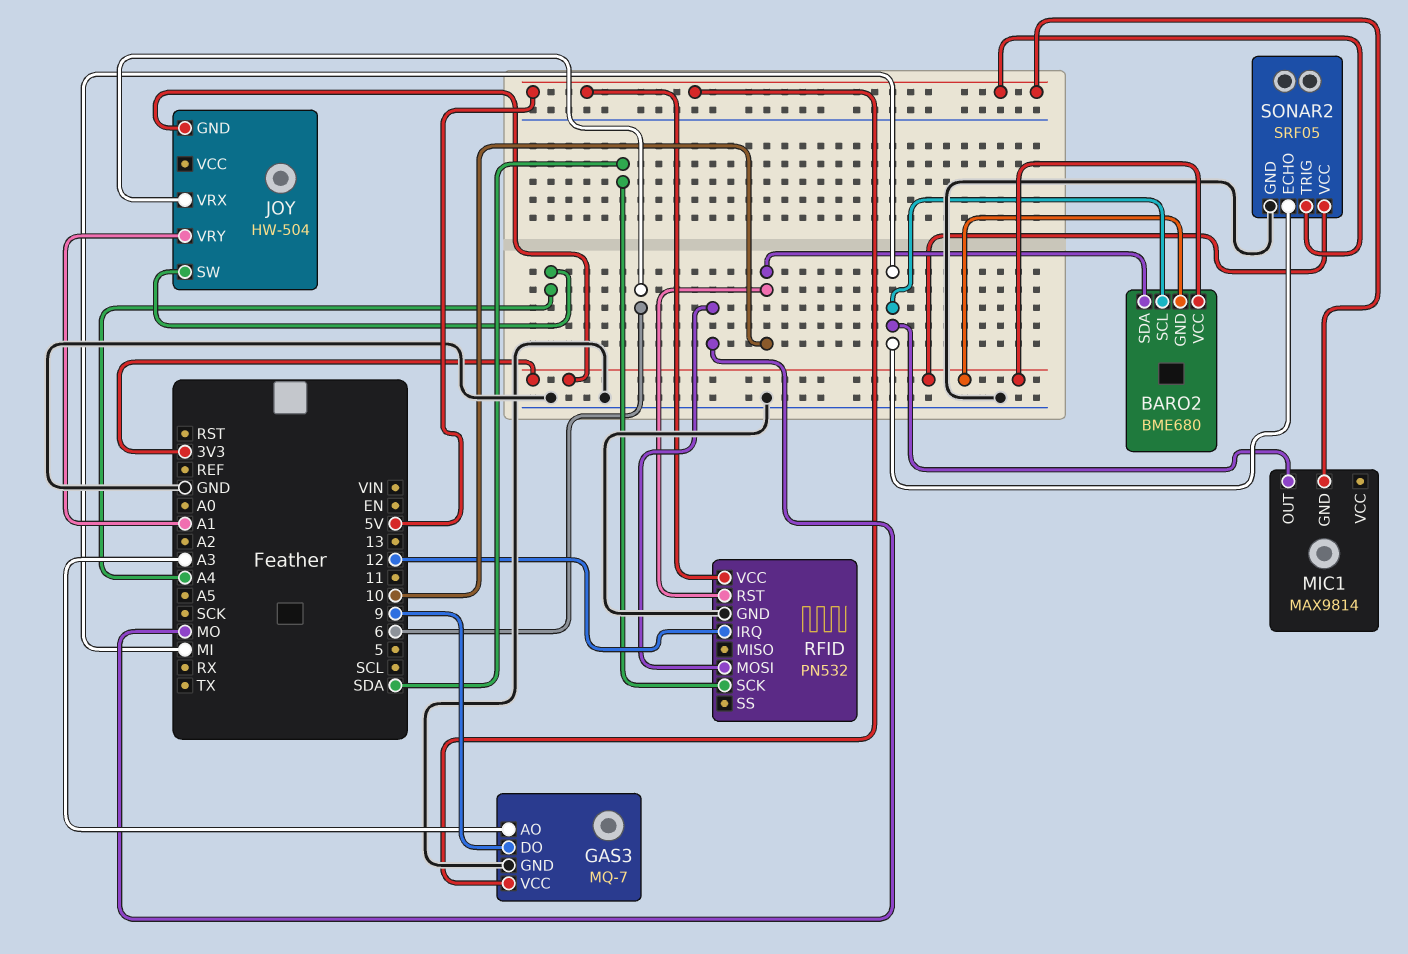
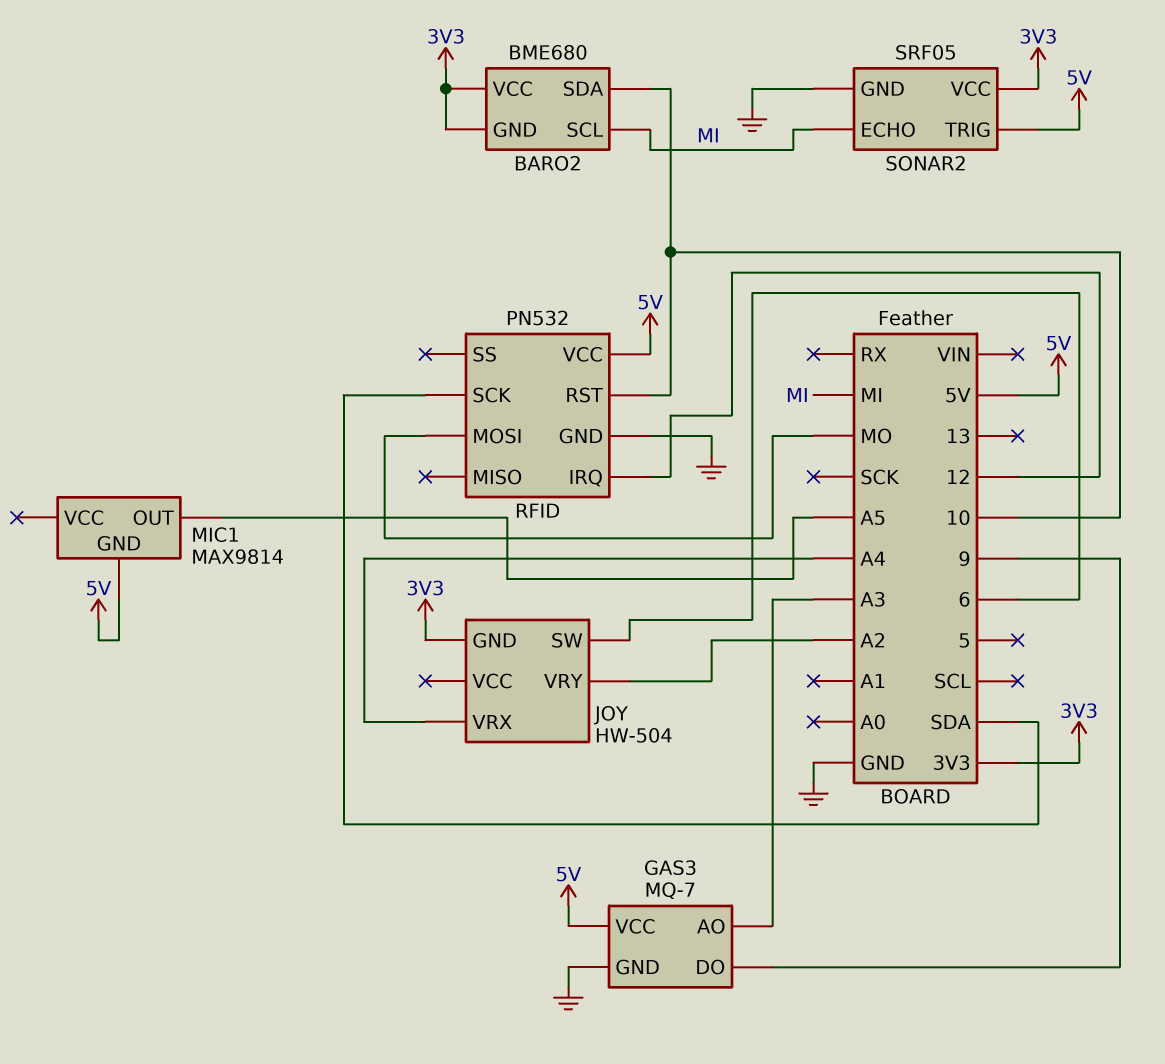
JOY pin SW: A4 -> 6
JOY pin VRX: 6 -> A4
JOY pin VRY: A1 -> A2
MIC1 pin OUT: MI -> A5

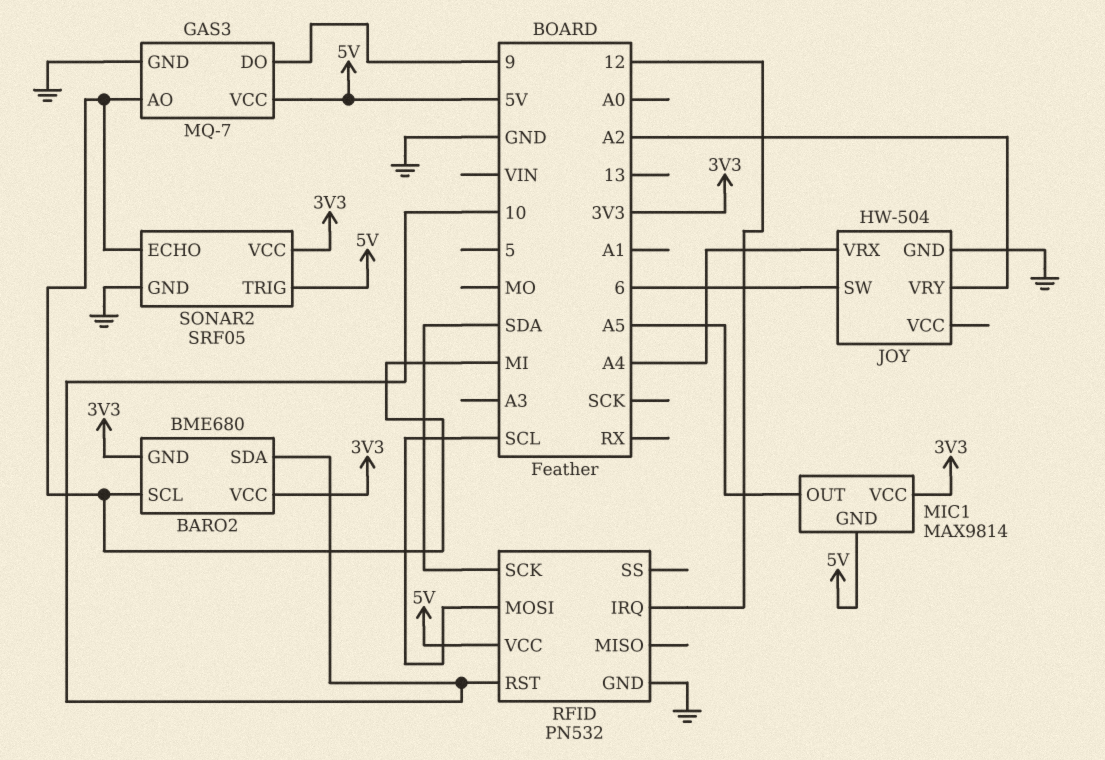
GAS3 pin AO: A3 -> MI
JOY pin GND: 3V3 -> GND
MIC1 pin VCC: none -> 3V3
RFID pin MOSI: MO -> SCL

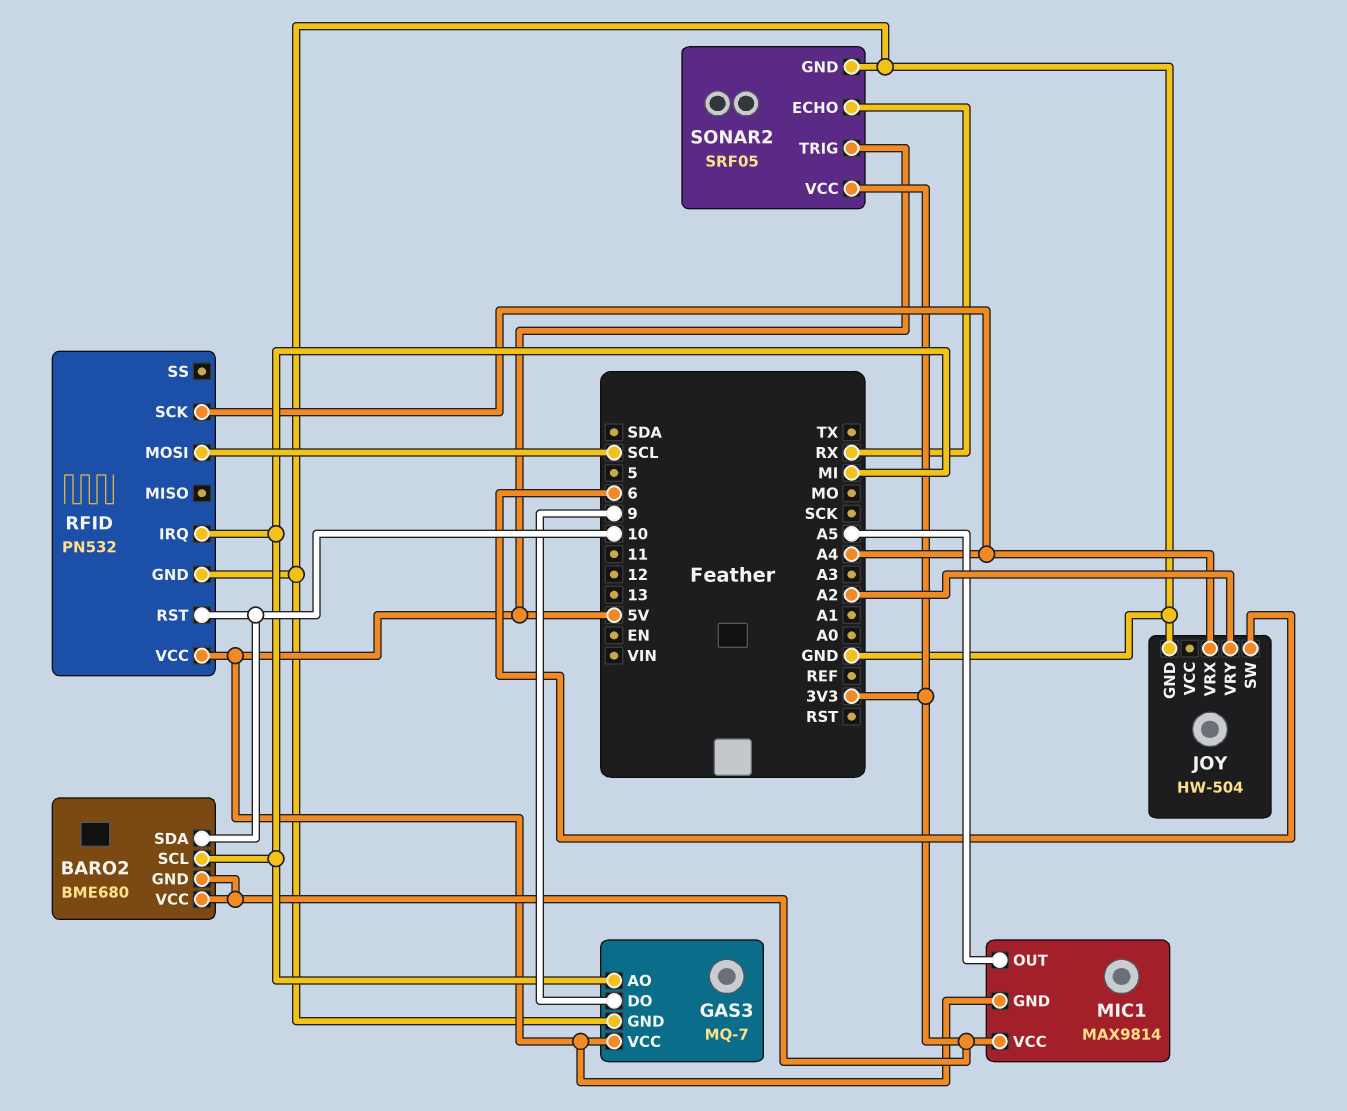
RFID pin IRQ: 12 -> MI
RFID pin SCK: SDA -> A4
SONAR2 pin ECHO: MI -> RX

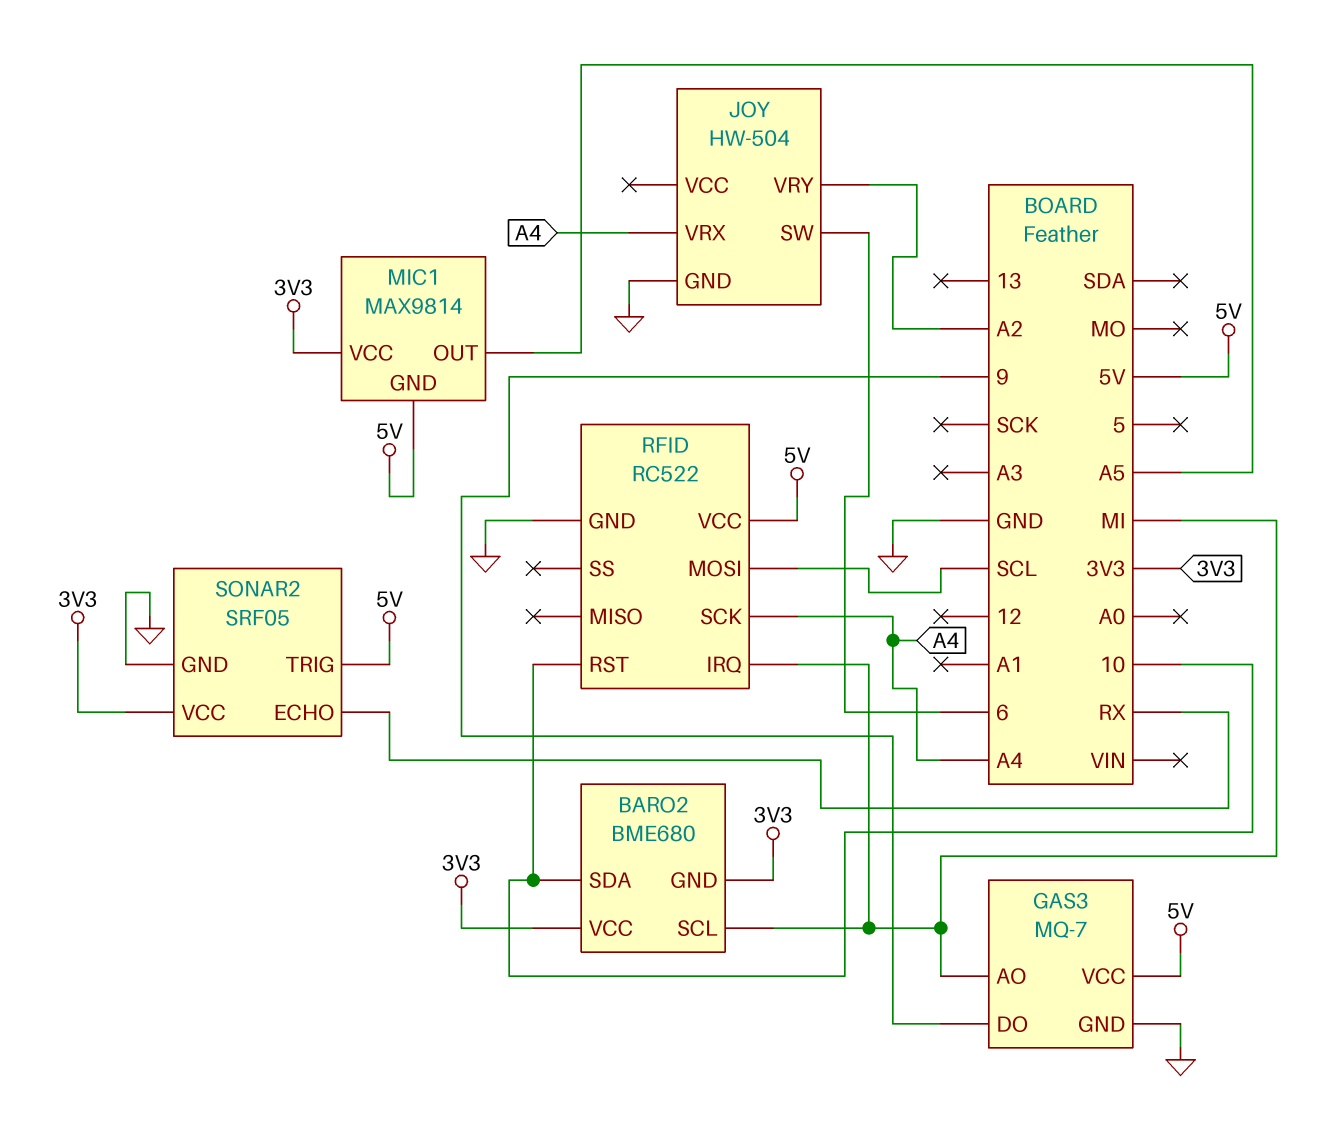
RFID: PN532 -> RC522

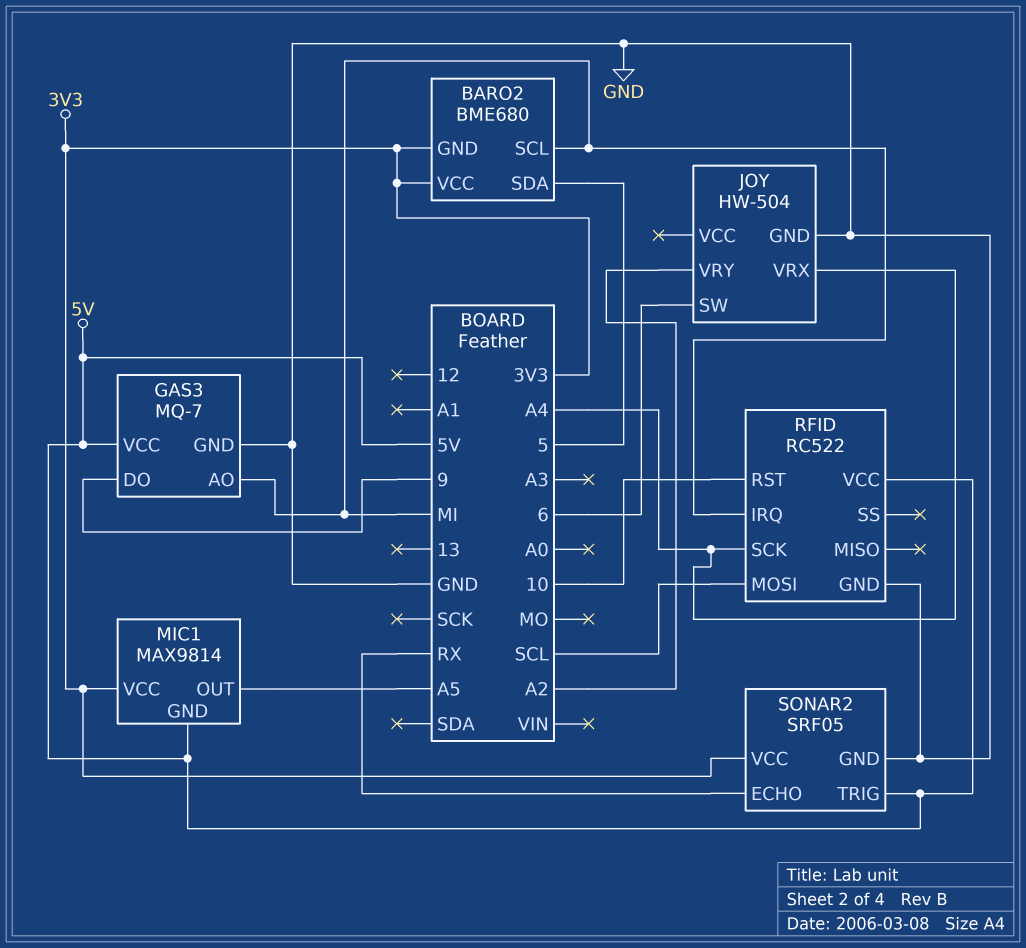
BARO2 pin SDA: 10 -> 5

